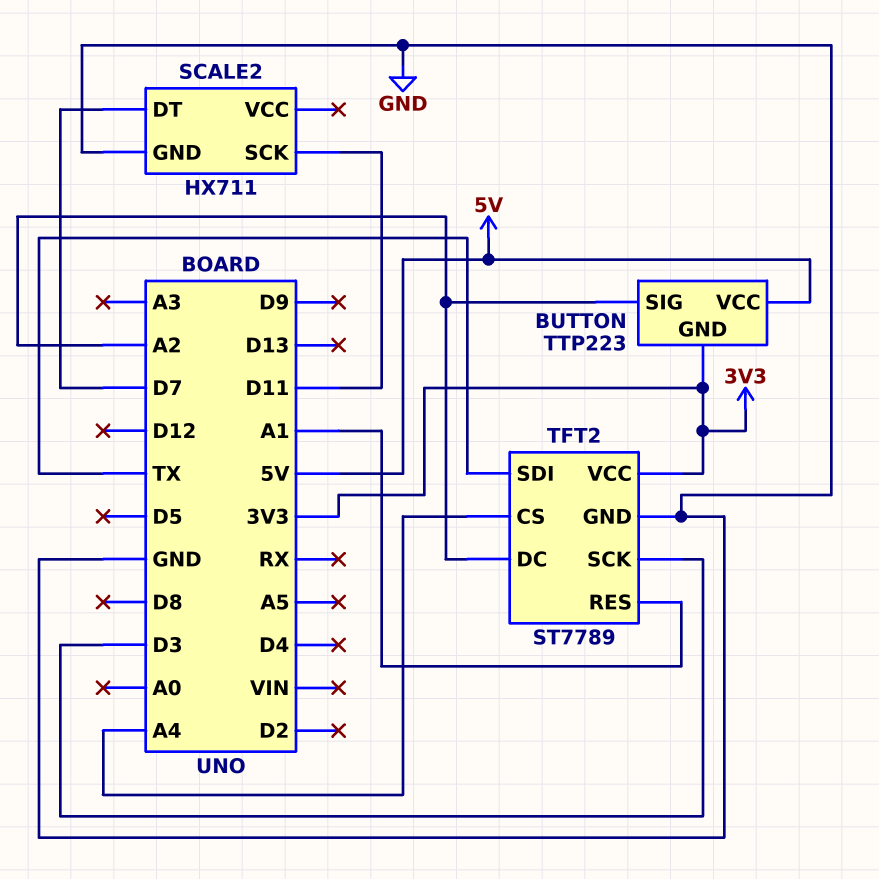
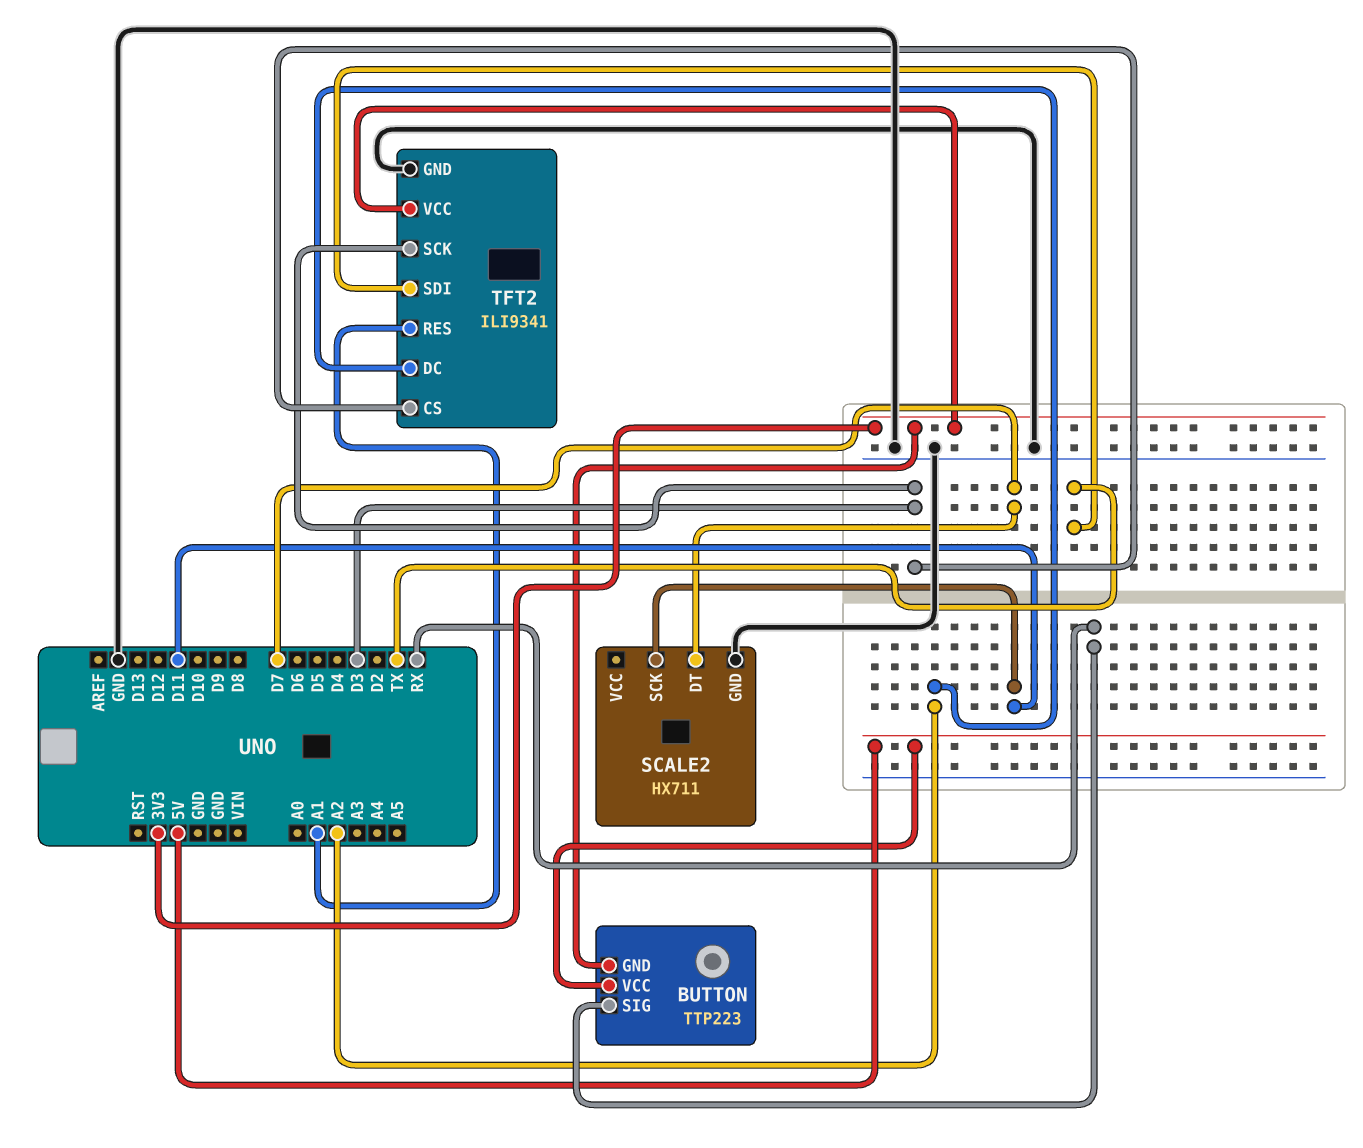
BUTTON pin SIG: A2 -> RX
TFT2: ST7789 -> ILI9341
TFT2 pin CS: A4 -> D3

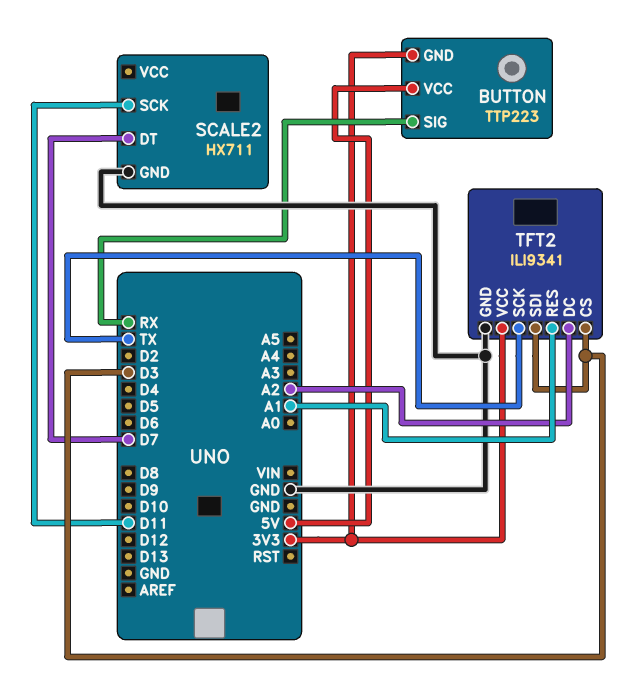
TFT2 pin SCK: D3 -> TX
TFT2 pin SDI: TX -> D3

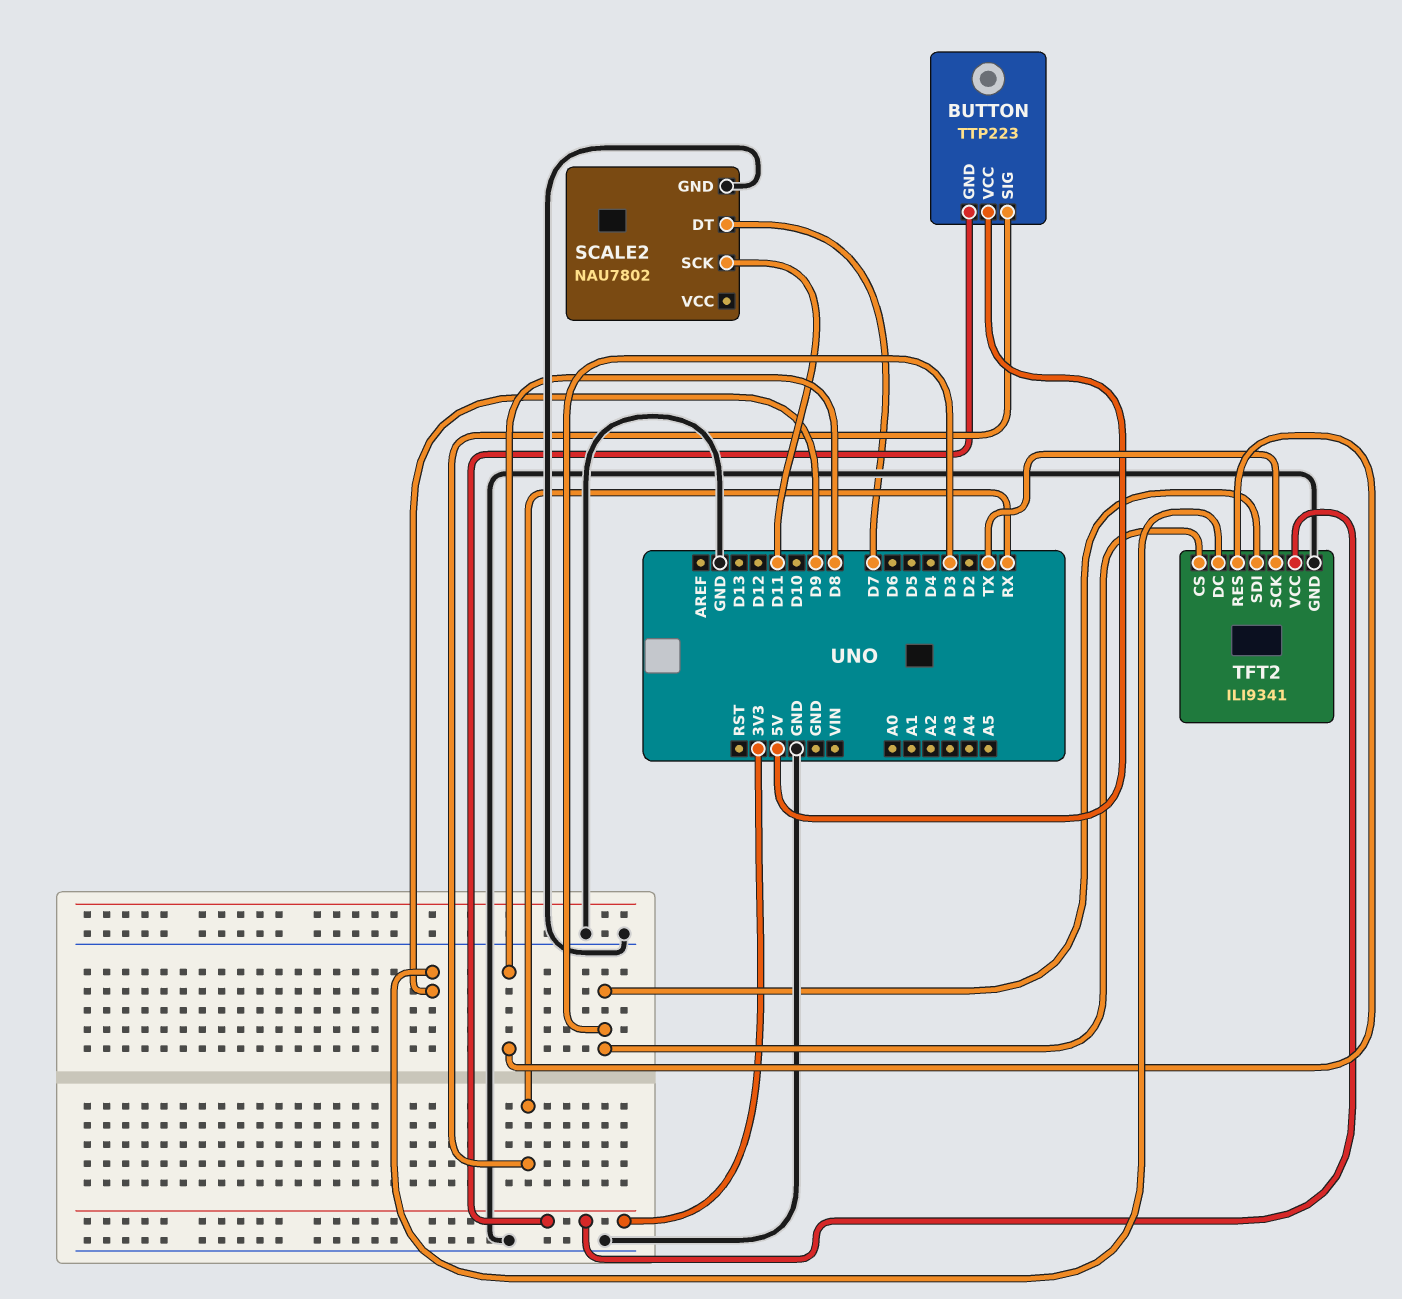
SCALE2: HX711 -> NAU7802
TFT2 pin DC: A2 -> D9
TFT2 pin RES: A1 -> D8

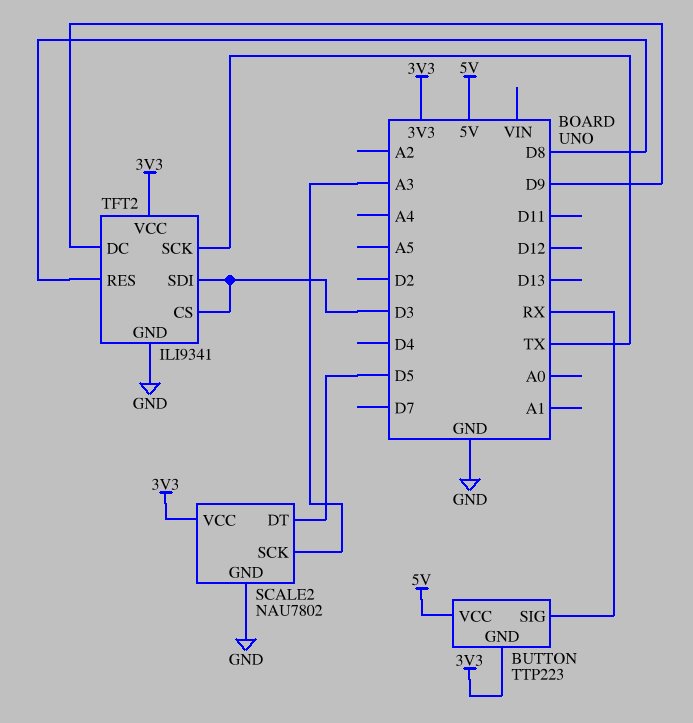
SCALE2 pin DT: D7 -> D5
SCALE2 pin SCK: D11 -> A3
SCALE2 pin VCC: none -> 3V3

